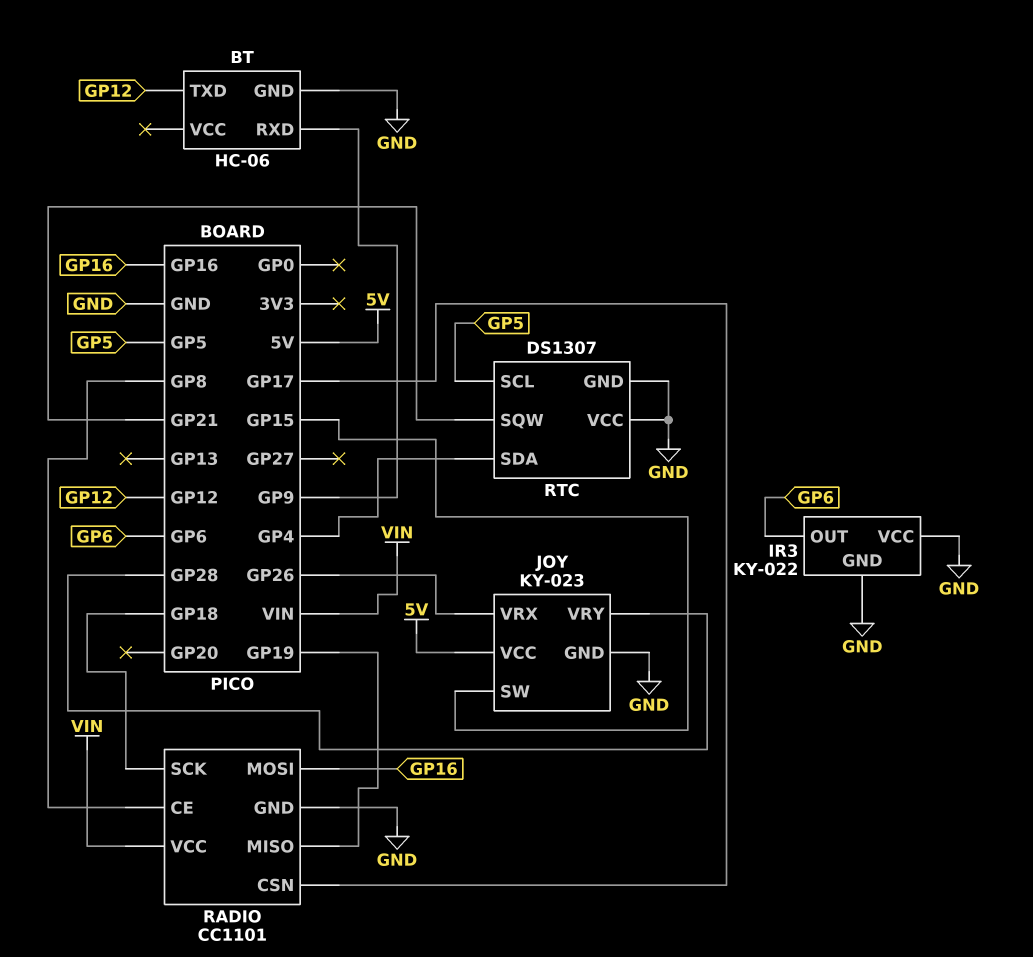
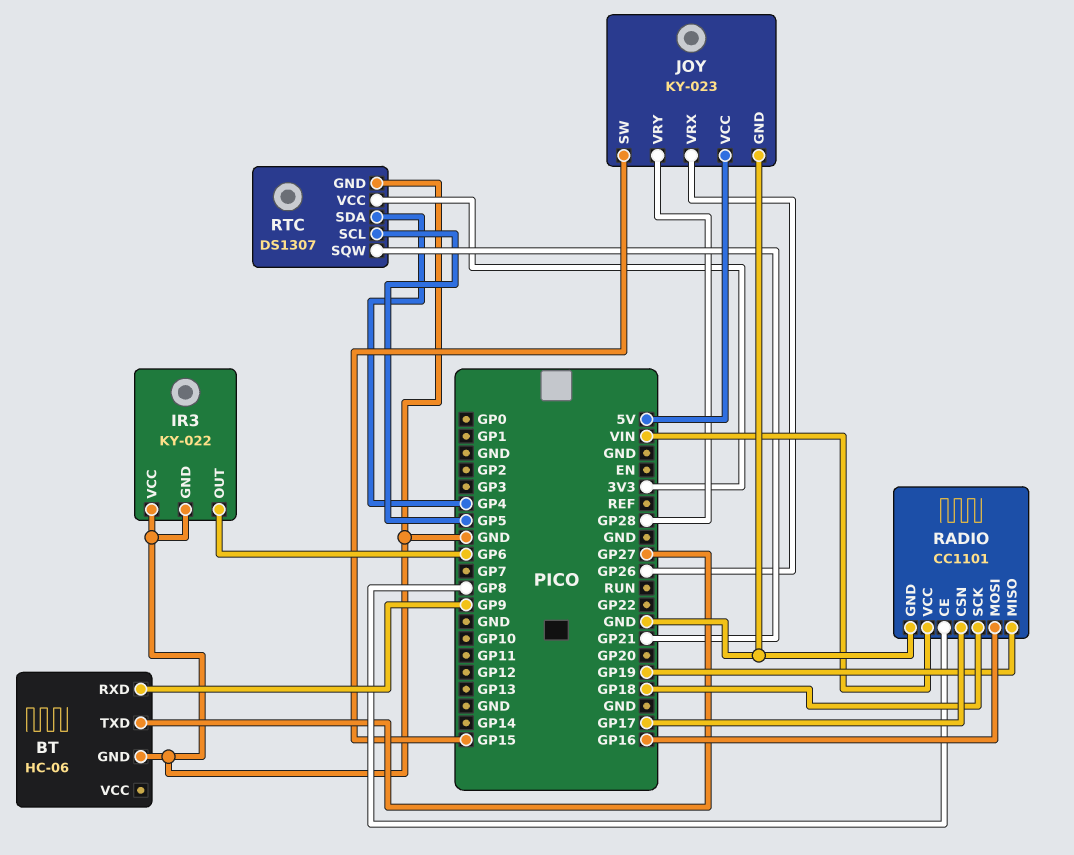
BT pin TXD: GP12 -> GP27
RTC pin VCC: GND -> 3V3

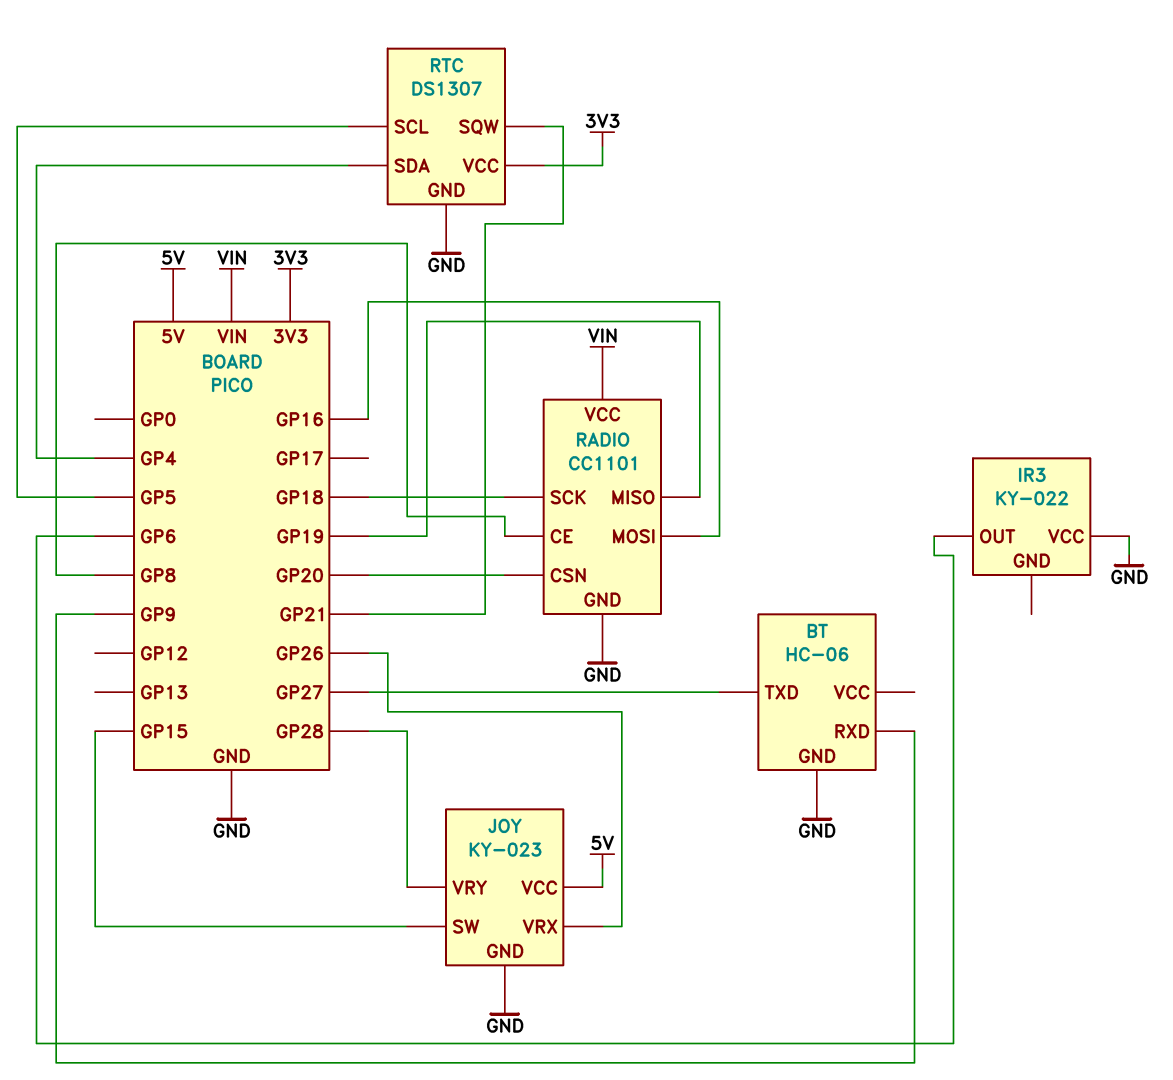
IR3 pin GND: GND -> none
RADIO pin CSN: GP17 -> GP20

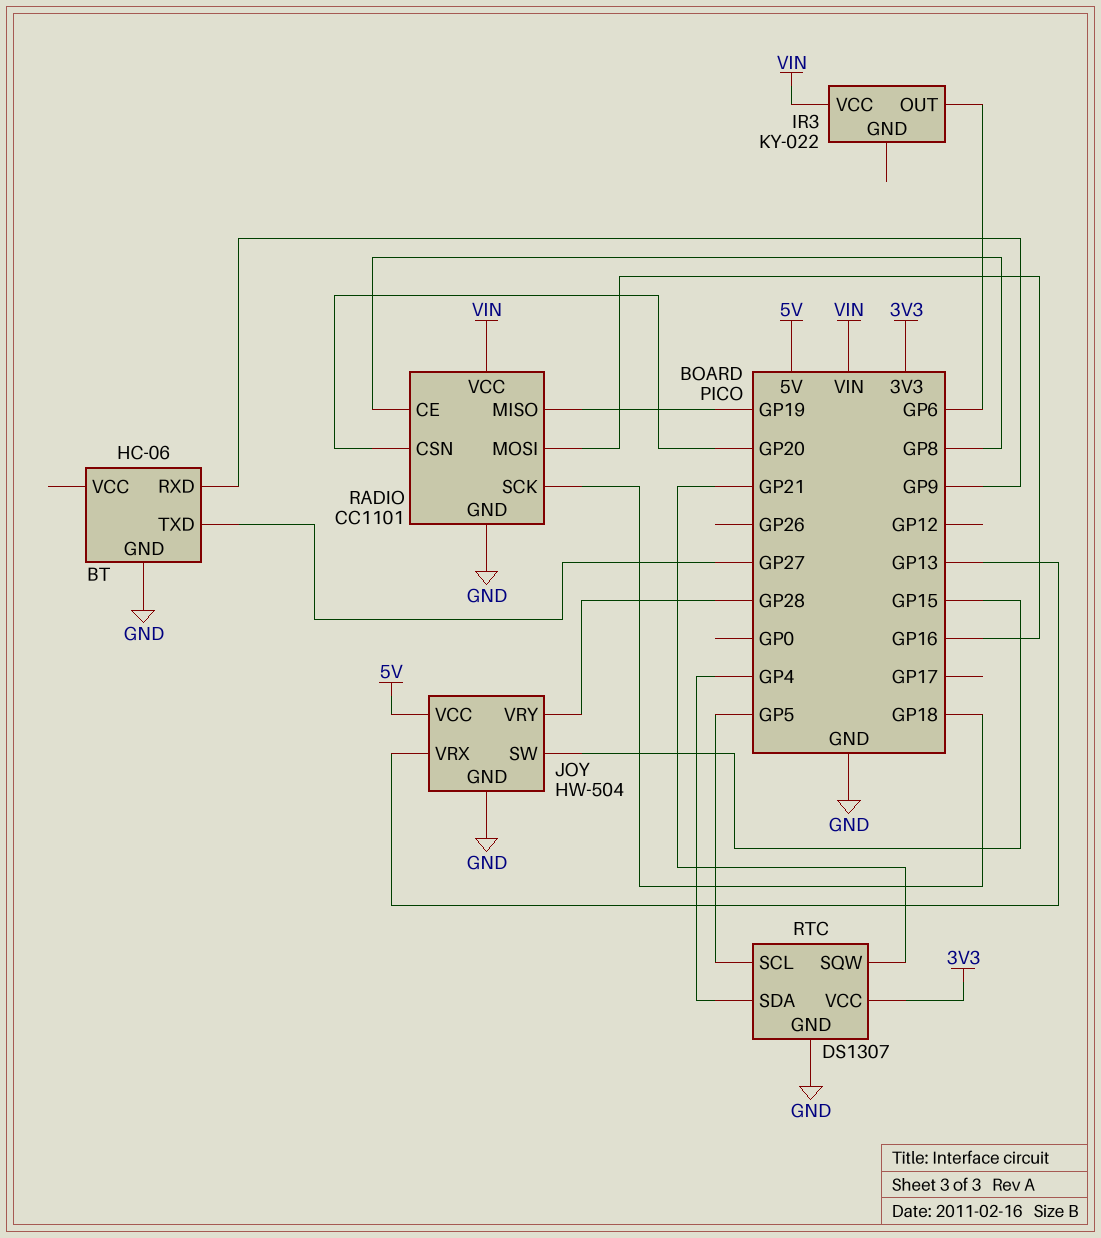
IR3 pin VCC: GND -> VIN
JOY: KY-023 -> HW-504
JOY pin VRX: GP26 -> GP13

